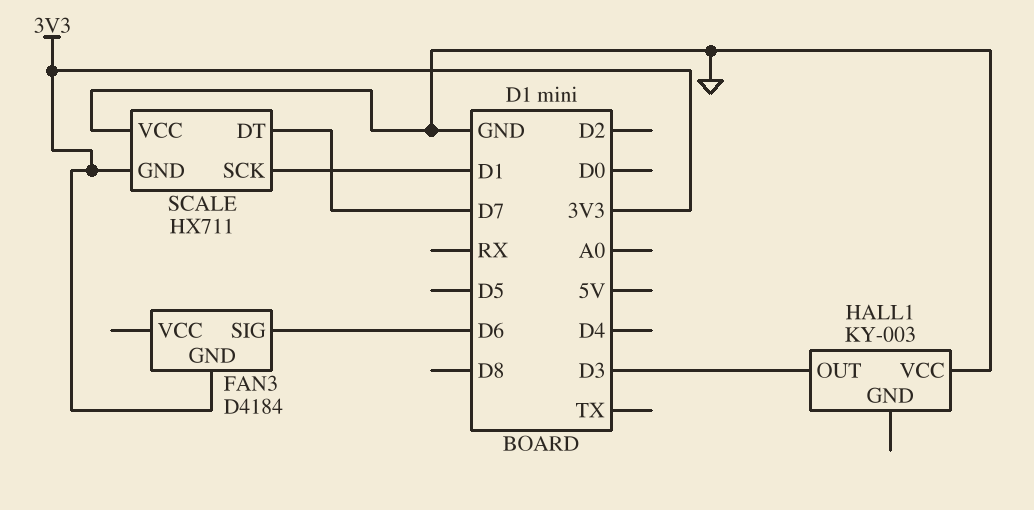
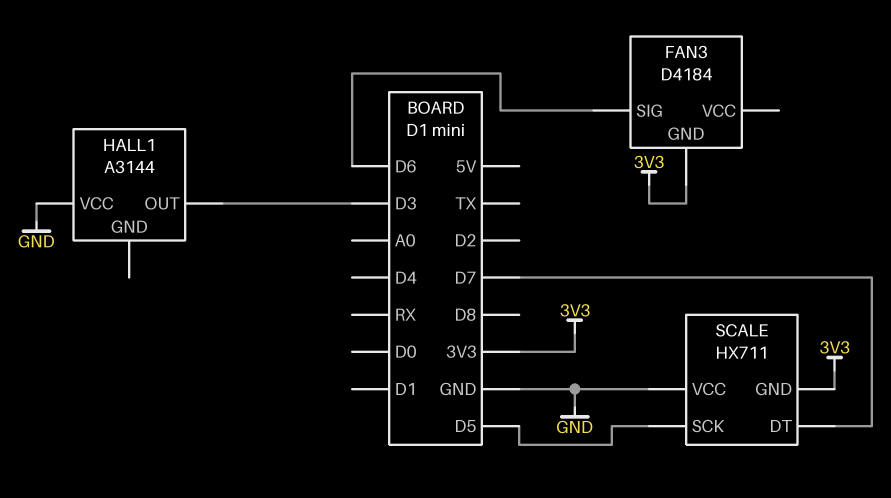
HALL1: KY-003 -> A3144
SCALE pin SCK: D1 -> D5

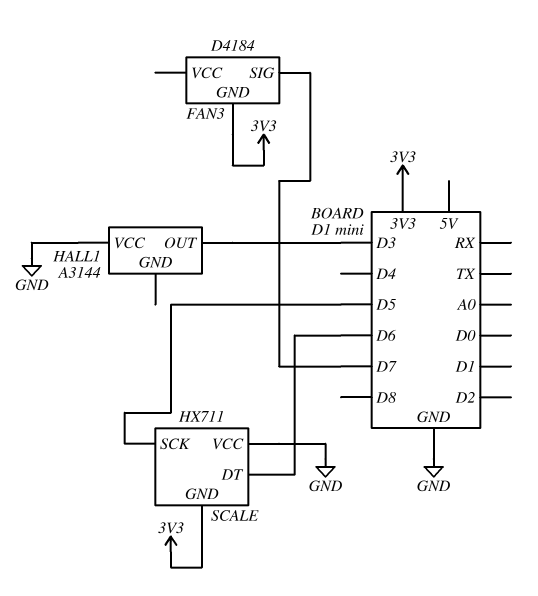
FAN3 pin SIG: D6 -> D7
SCALE pin DT: D7 -> D6

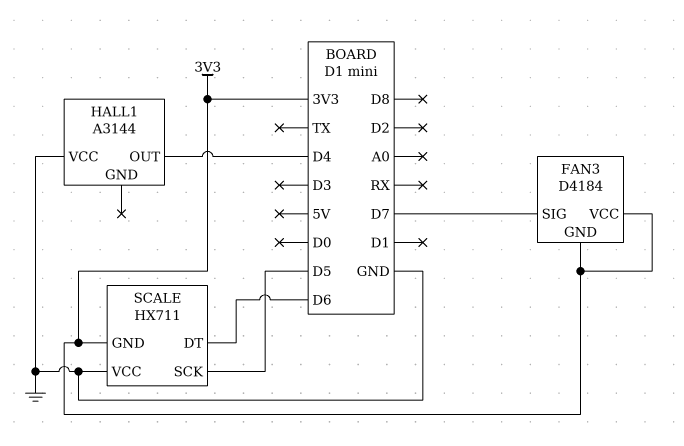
FAN3 pin VCC: none -> 3V3
HALL1 pin OUT: D3 -> D4

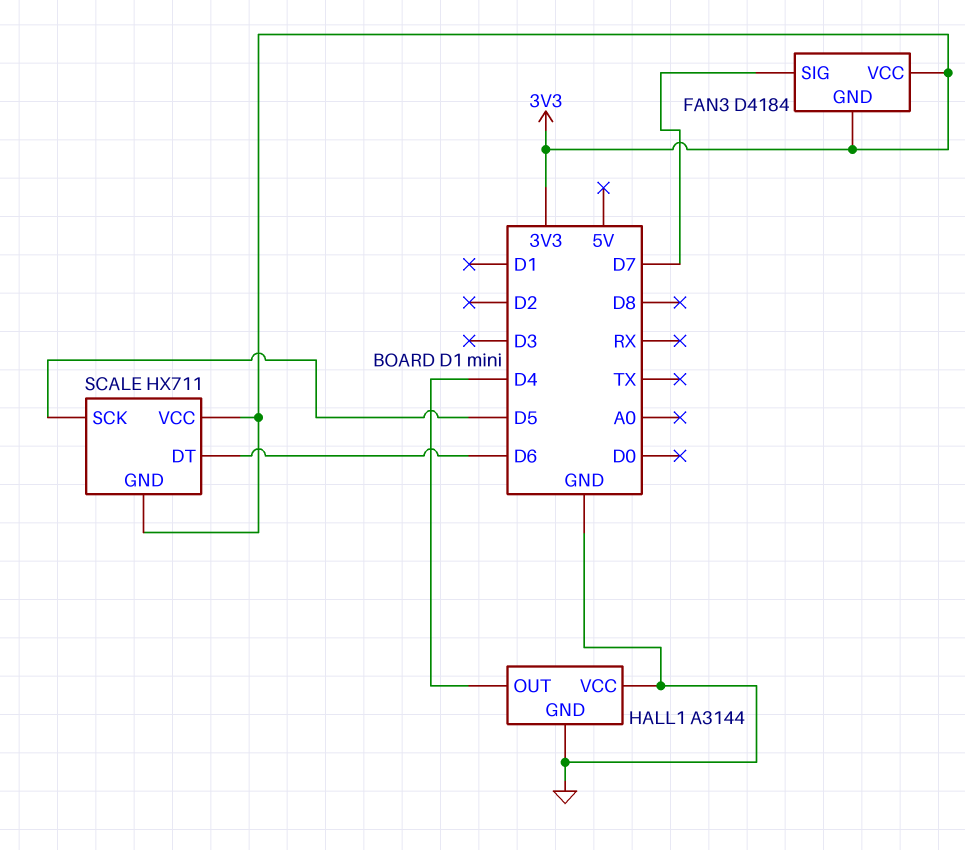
HALL1 pin GND: none -> GND
SCALE pin VCC: GND -> 3V3

